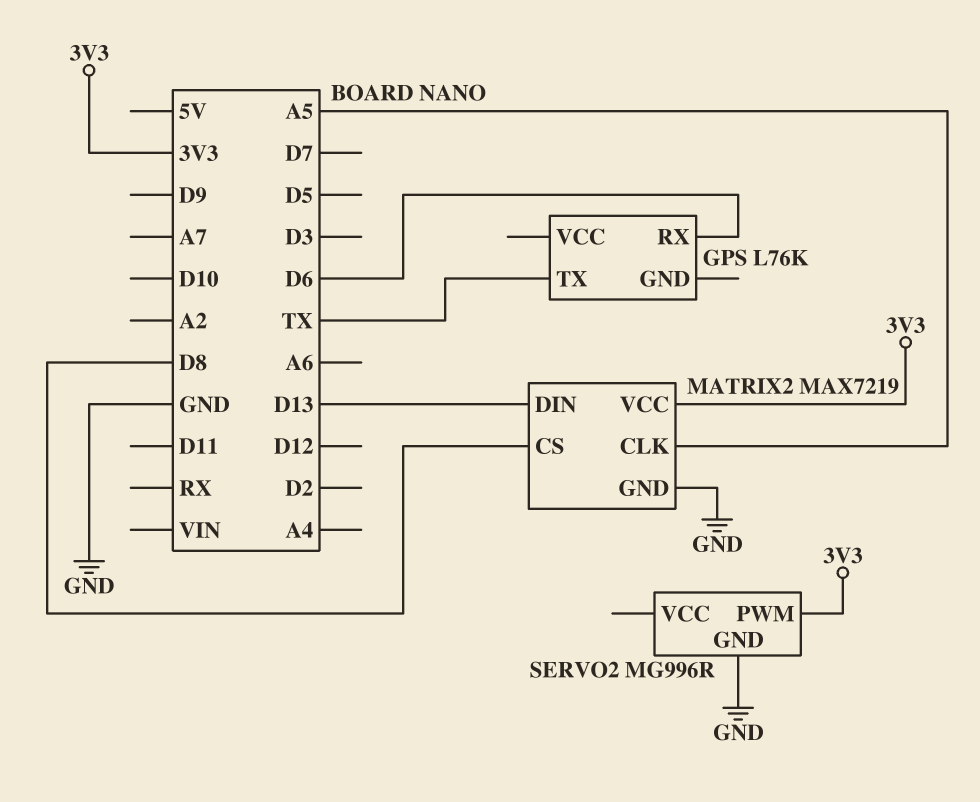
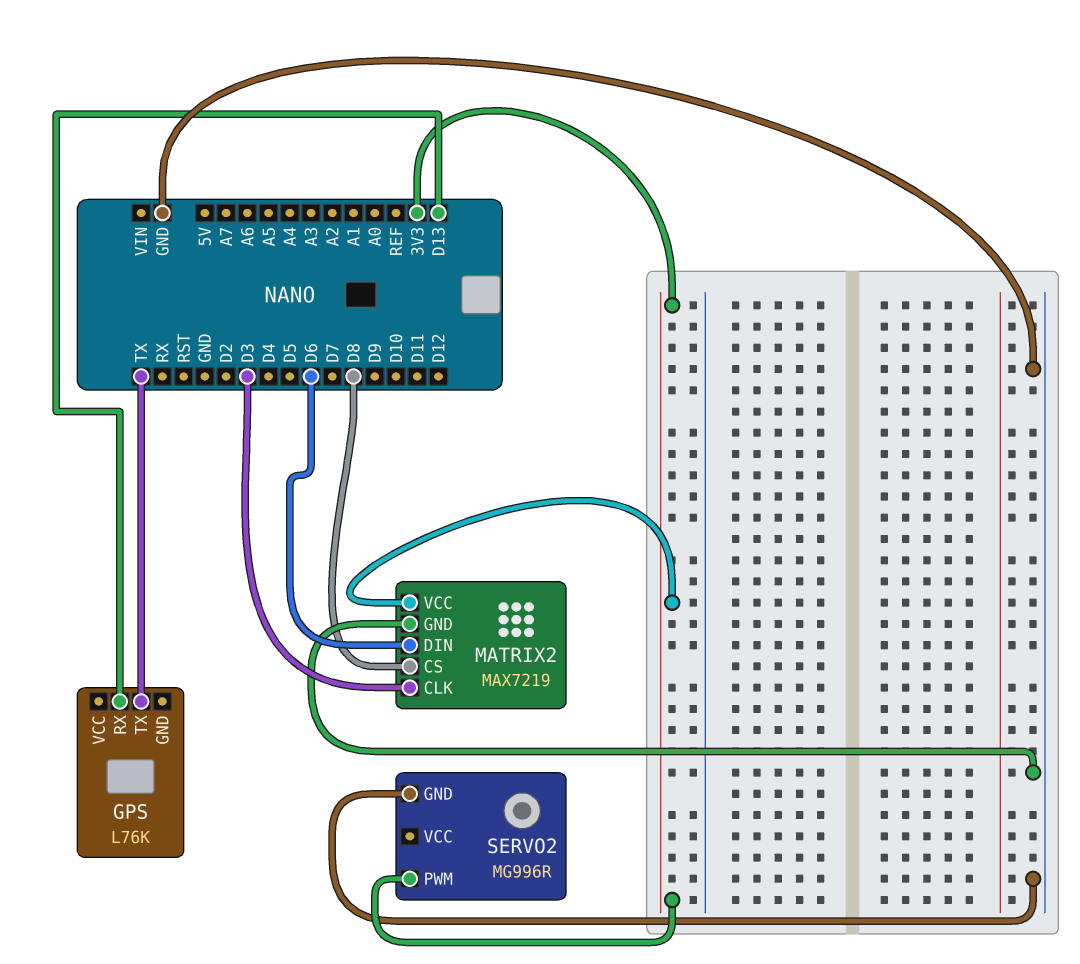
GPS pin RX: D6 -> D13
MATRIX2 pin CLK: A5 -> D3
MATRIX2 pin DIN: D13 -> D6

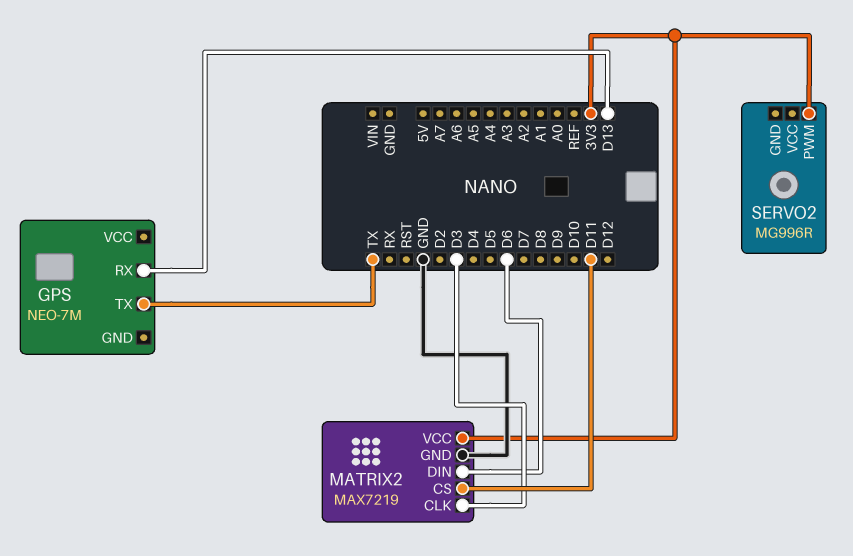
GPS: L76K -> NEO-7M
MATRIX2 pin CS: D8 -> D11
SERVO2 pin GND: GND -> none

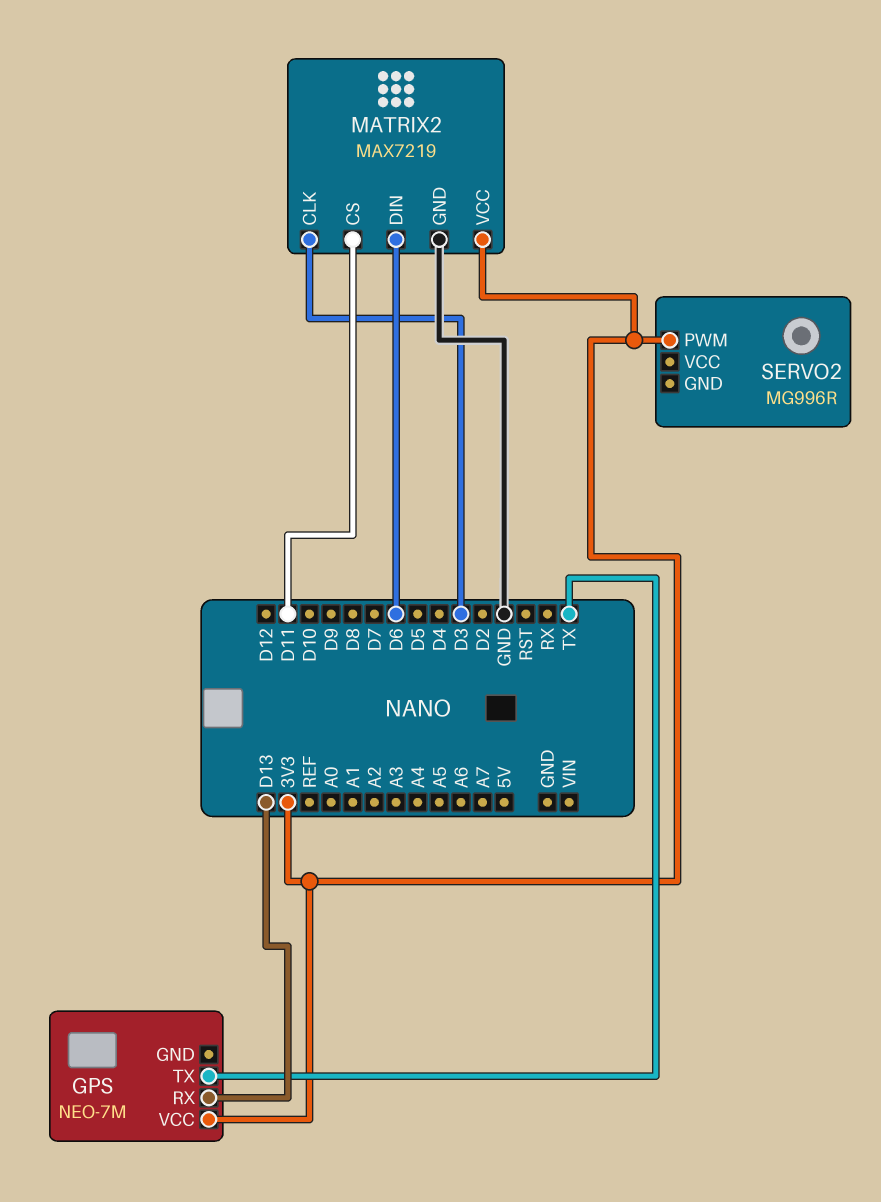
GPS pin VCC: none -> 3V3

